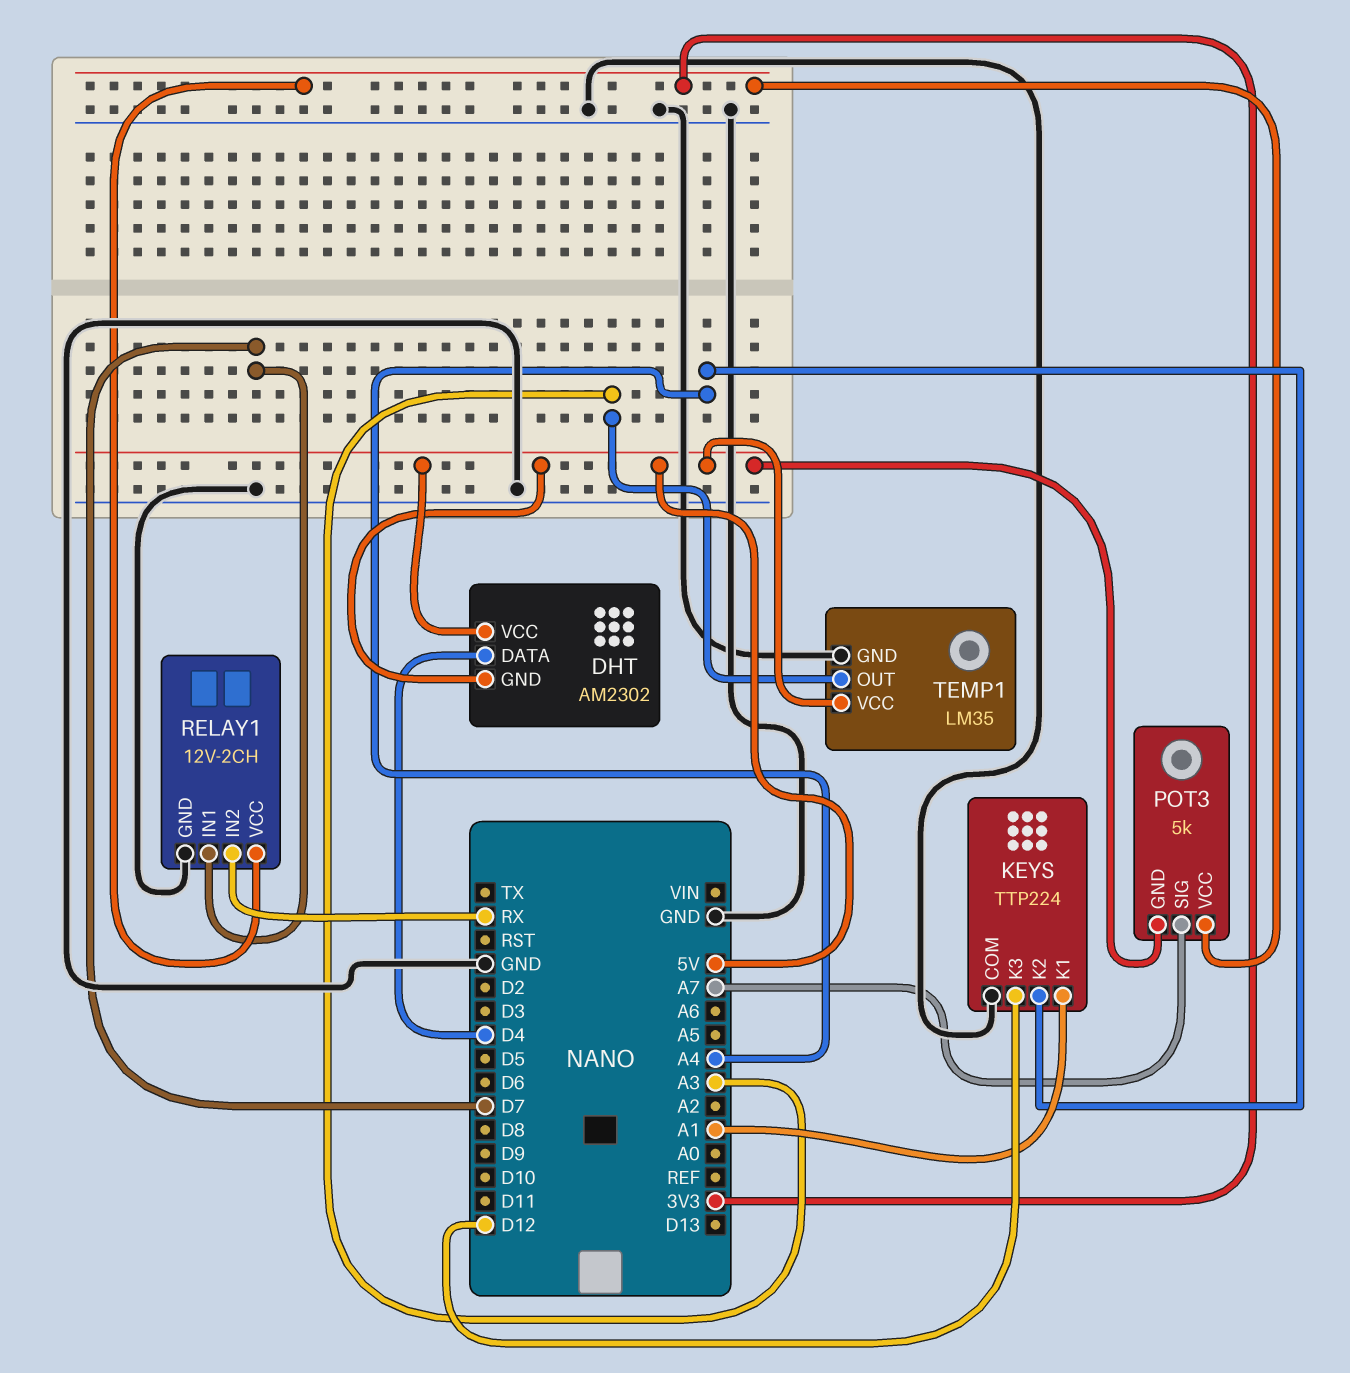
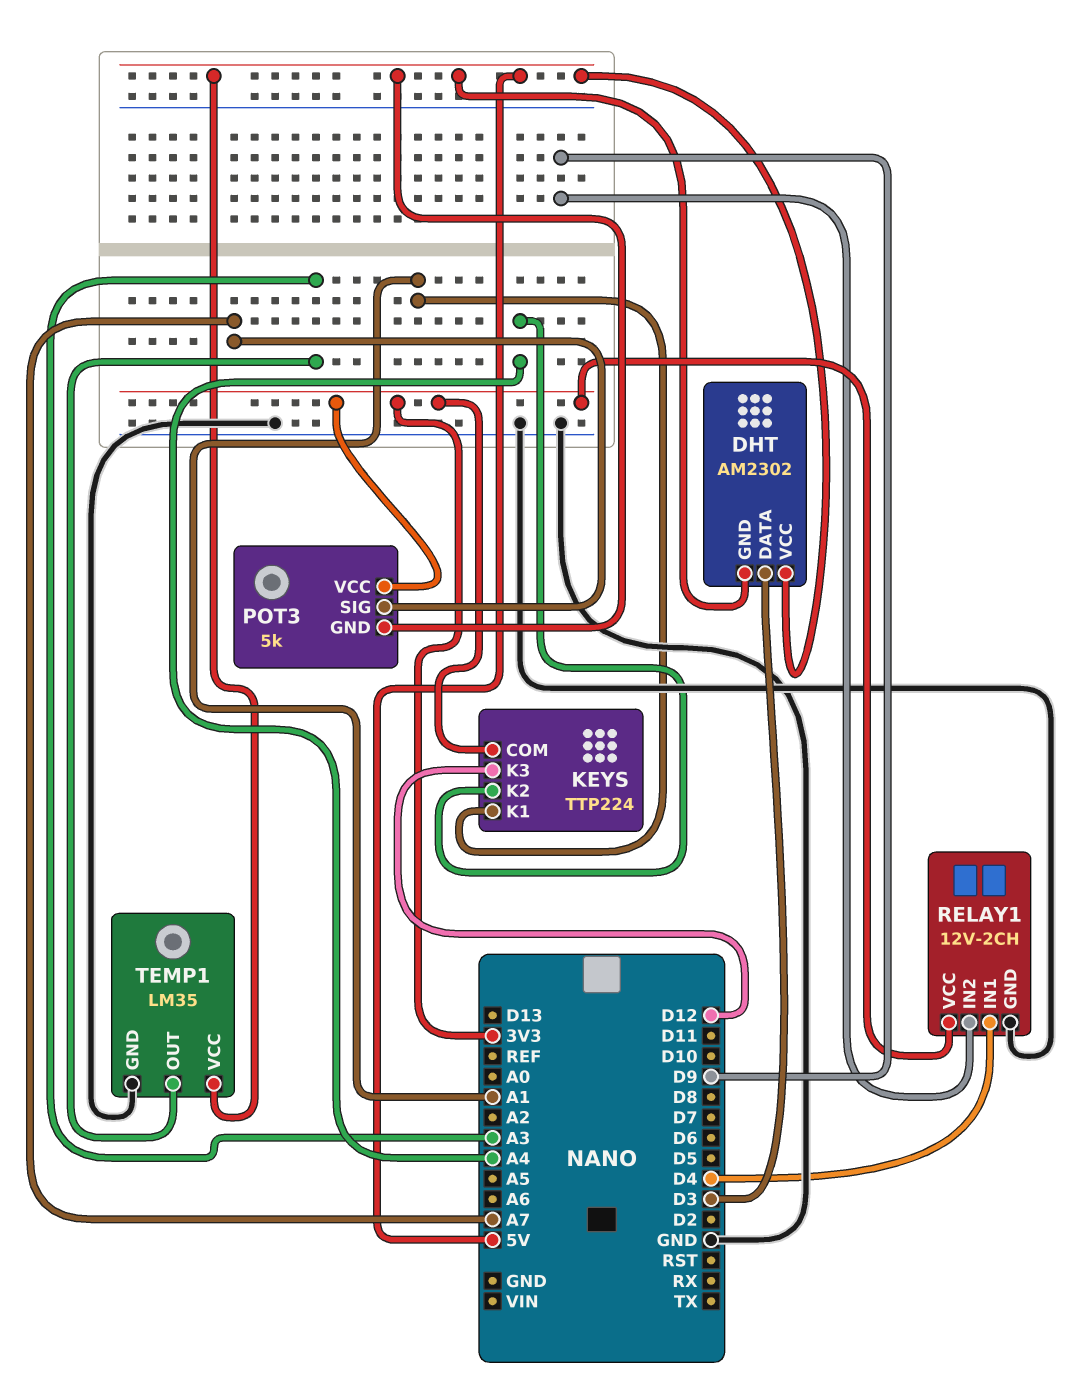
DHT pin DATA: D4 -> D3
KEYS pin COM: GND -> 3V3
RELAY1 pin IN1: D7 -> D4
RELAY1 pin IN2: RX -> D9

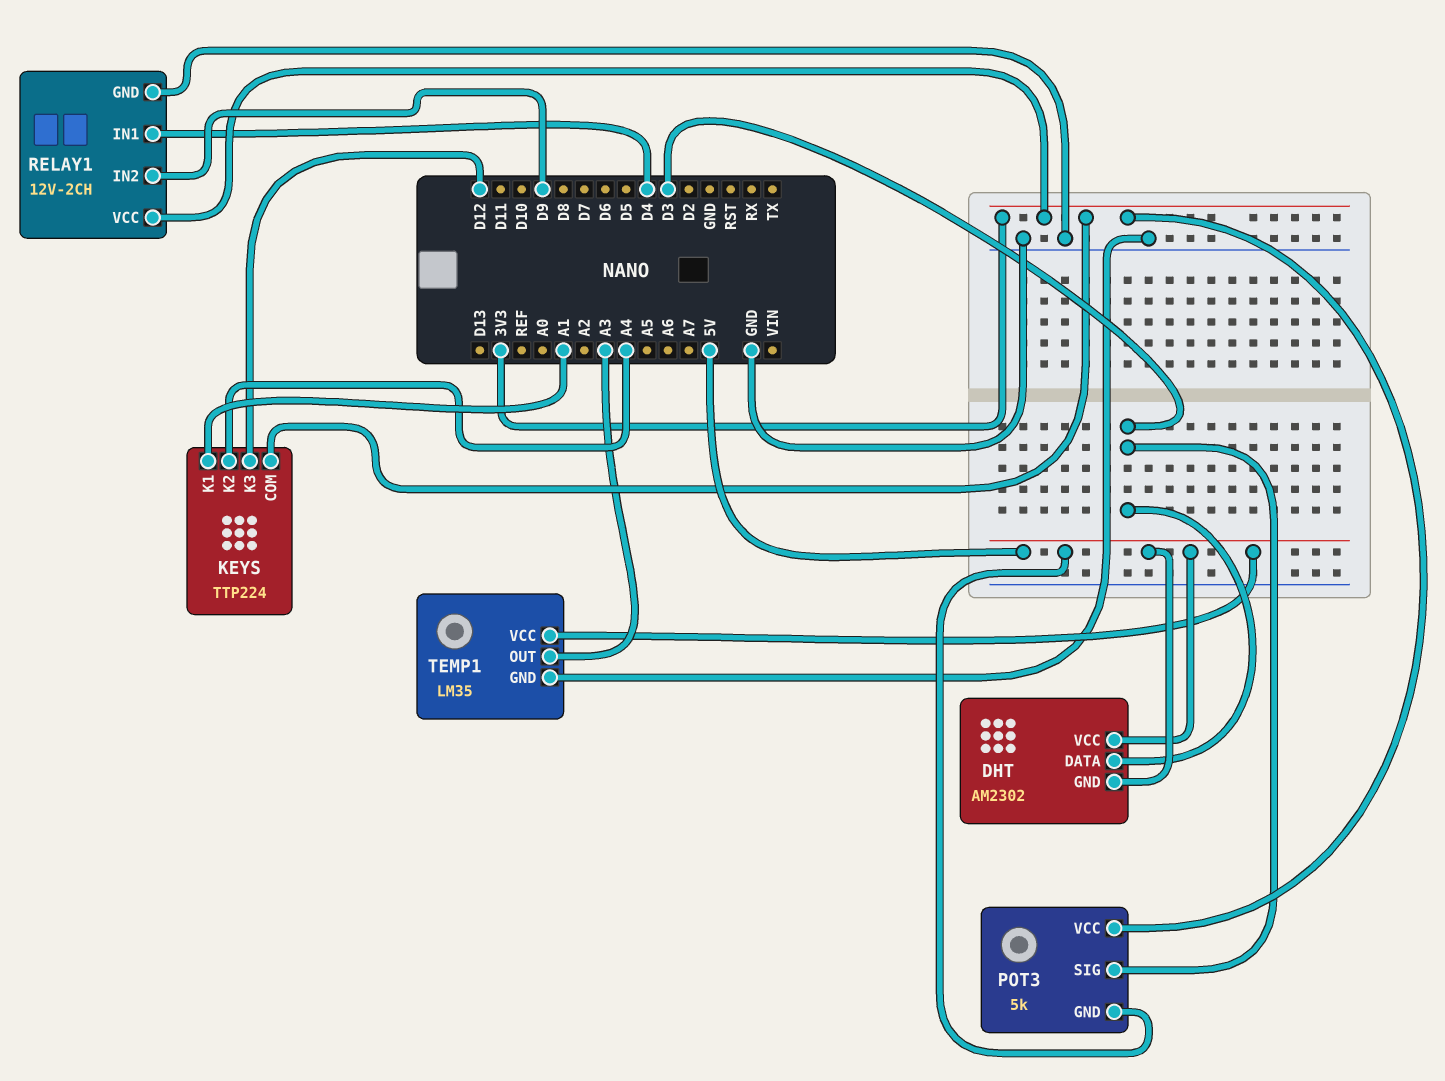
POT3 pin SIG: A7 -> D3

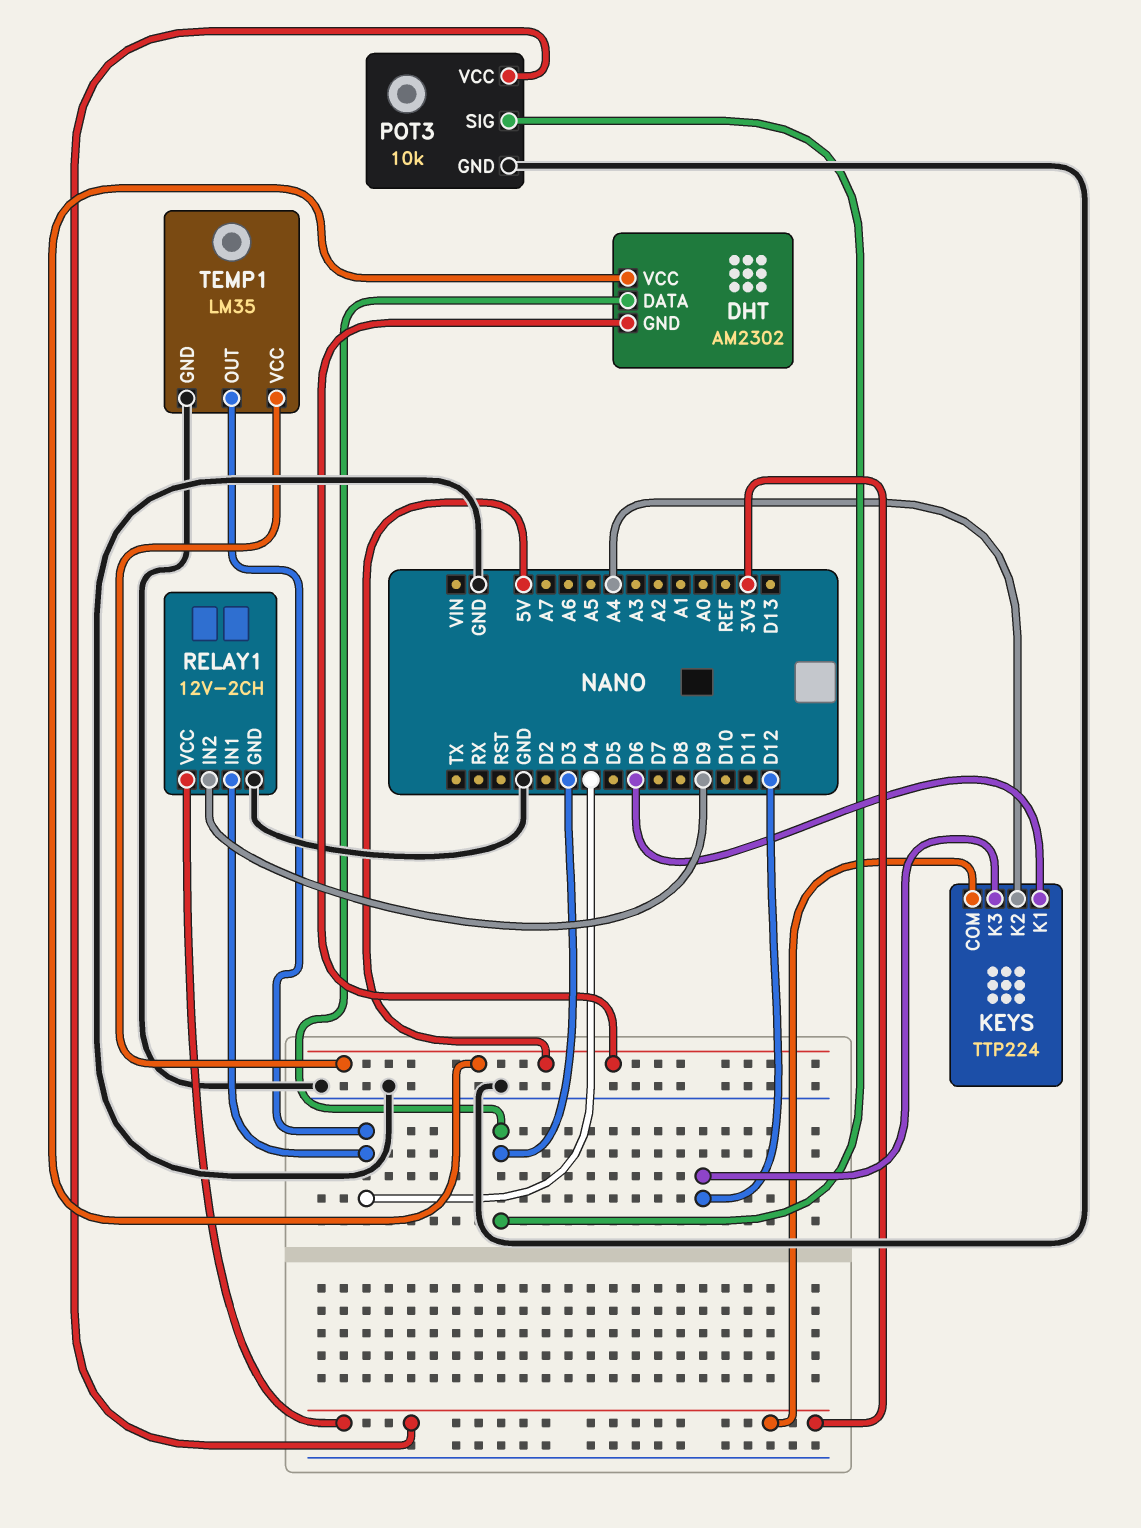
KEYS pin K1: A1 -> D6
POT3: 5k -> 10k
POT3 pin GND: 5V -> GND
TEMP1 pin OUT: A3 -> D4

